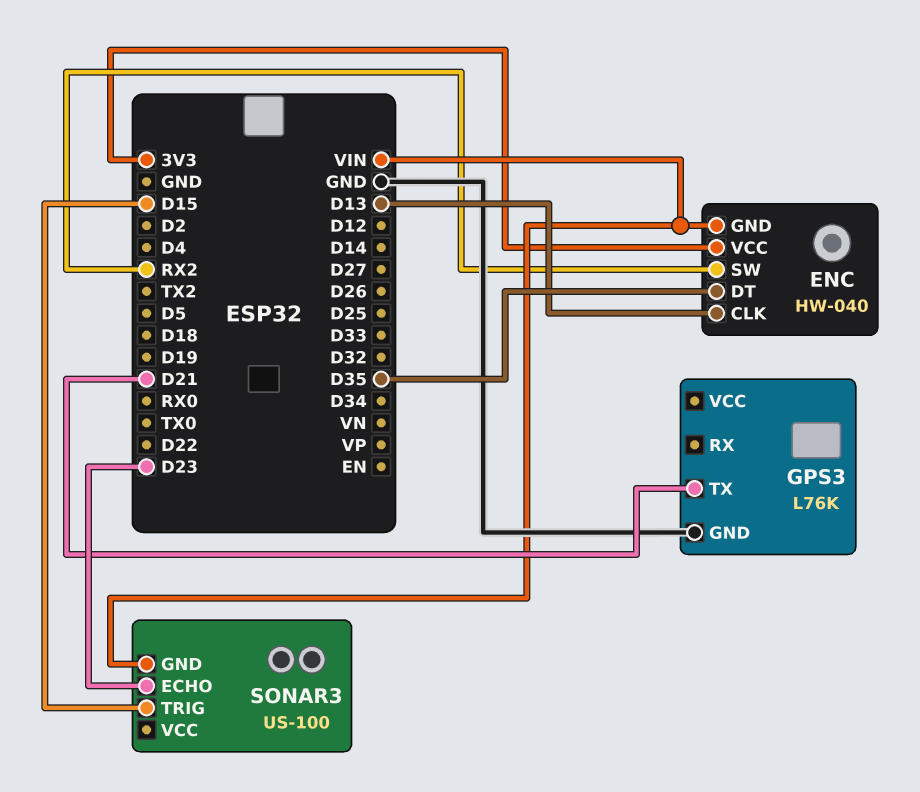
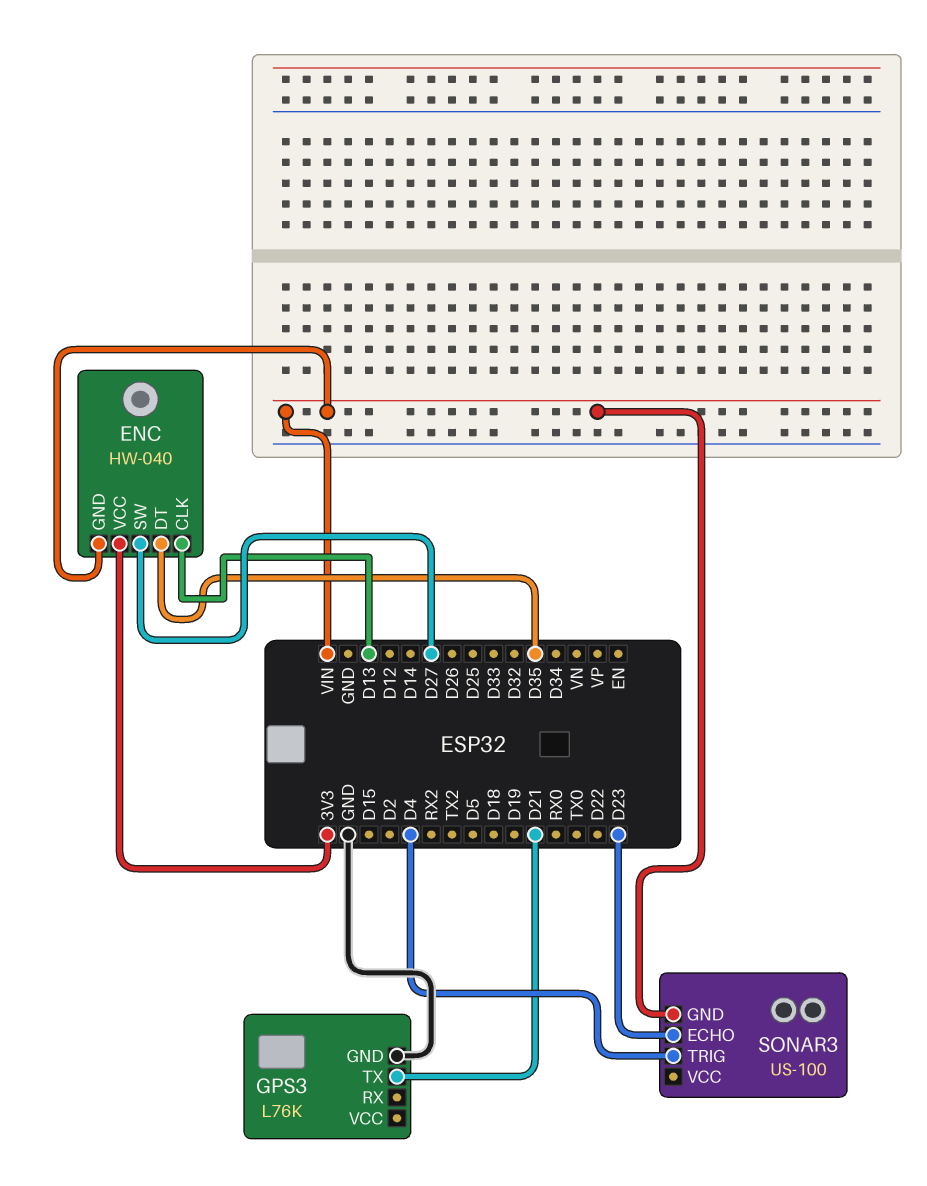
ENC pin SW: RX2 -> D27
SONAR3 pin TRIG: D15 -> D4

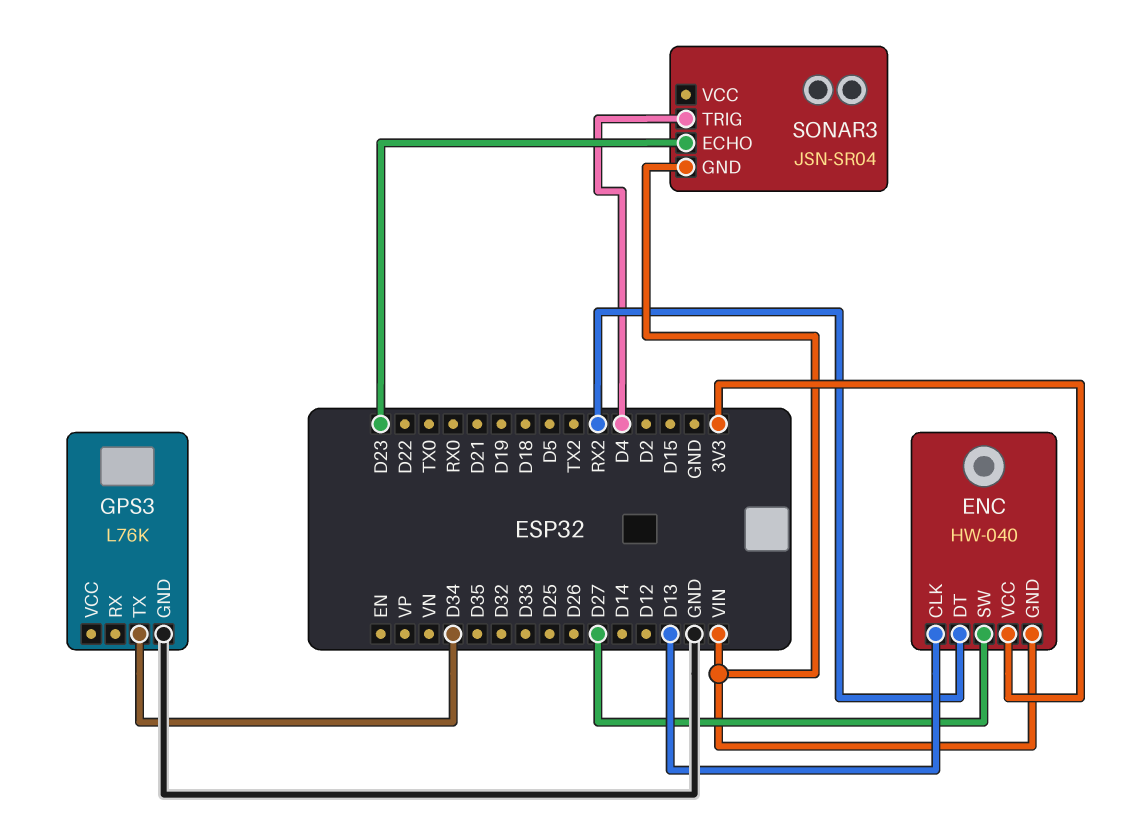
ENC pin DT: D35 -> RX2
GPS3 pin TX: D21 -> D34
SONAR3: US-100 -> JSN-SR04

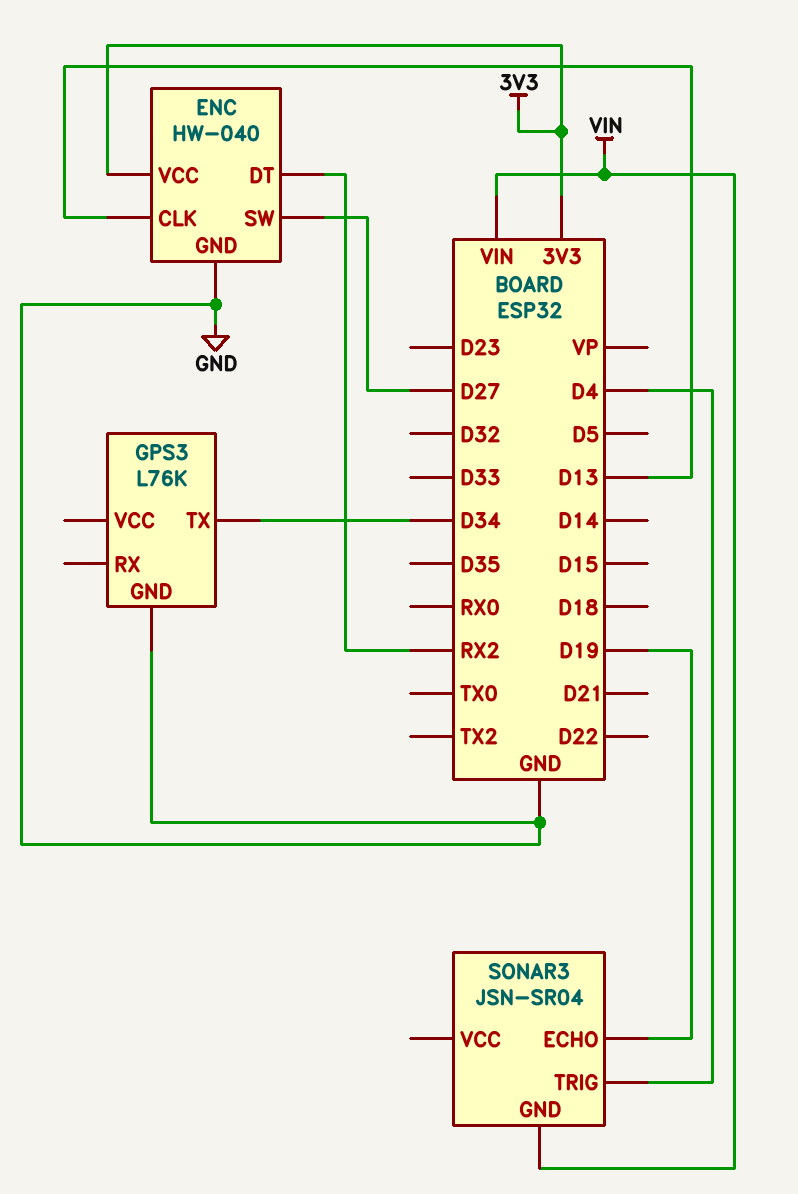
ENC pin GND: VIN -> GND
SONAR3 pin ECHO: D23 -> D19

